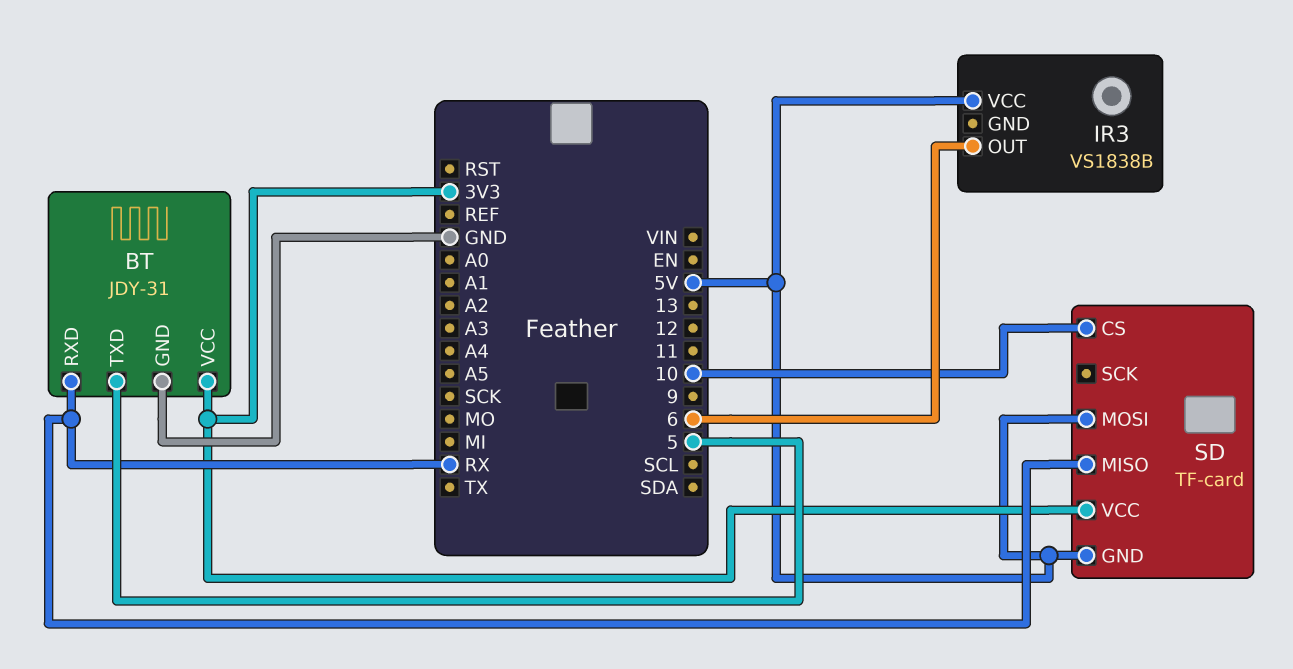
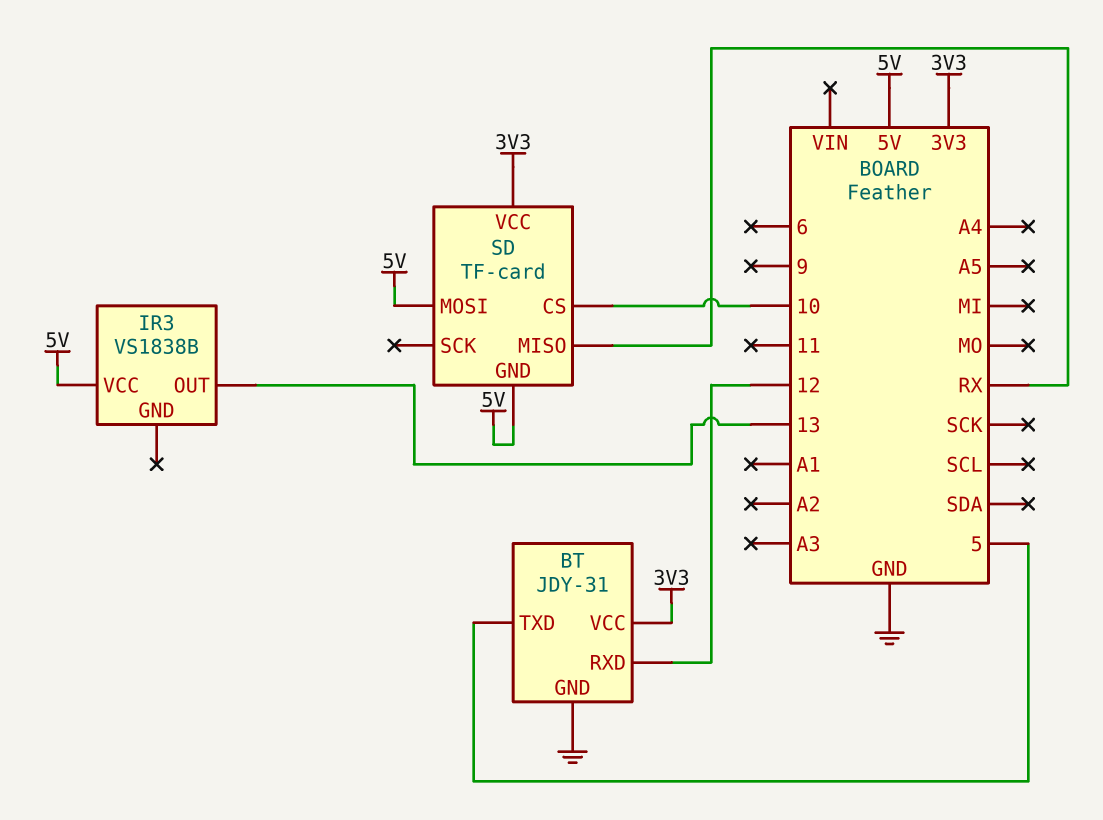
BT pin RXD: RX -> 12
IR3 pin OUT: 6 -> 13

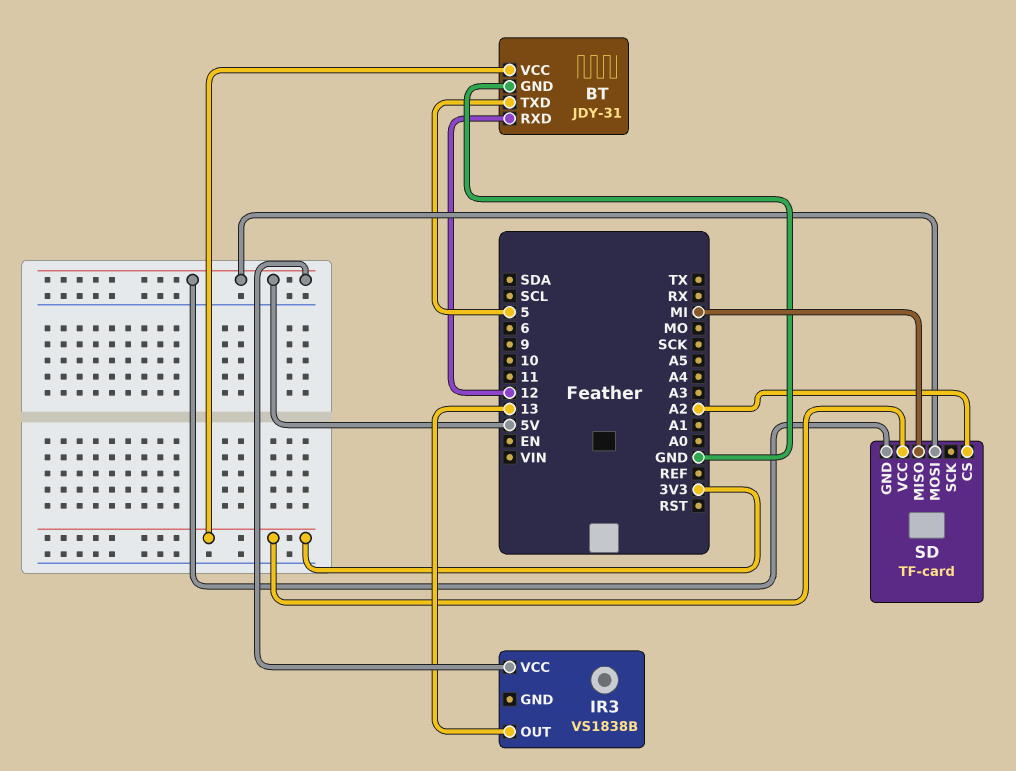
SD pin CS: 10 -> A2
SD pin MISO: RX -> MI

